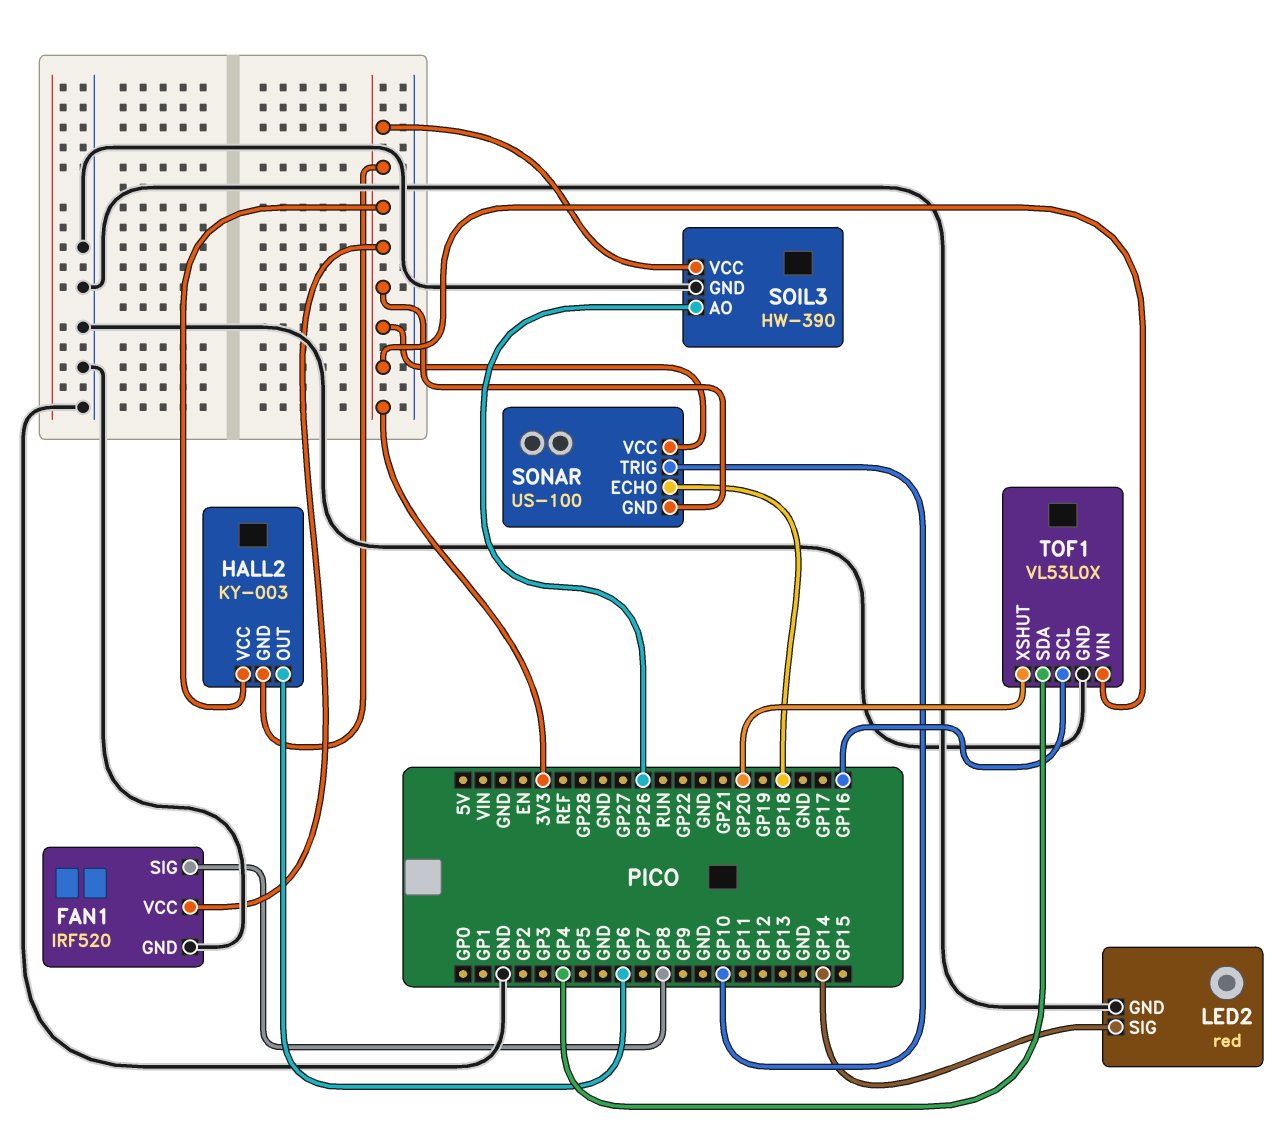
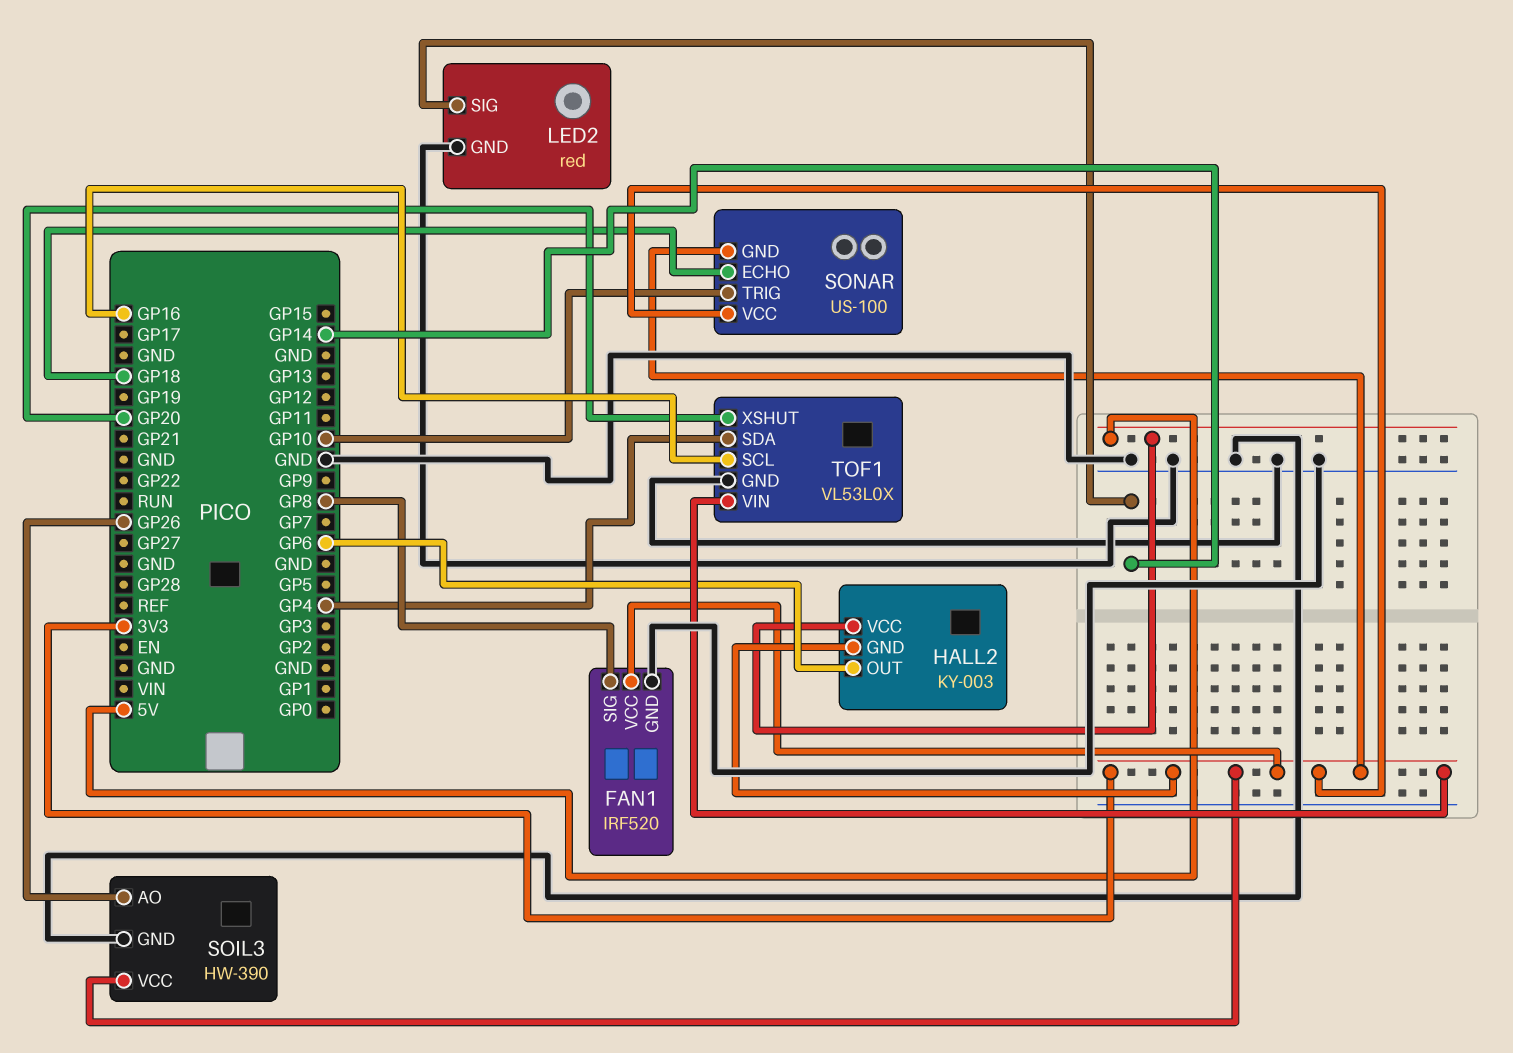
HALL2 pin VCC: 3V3 -> 5V

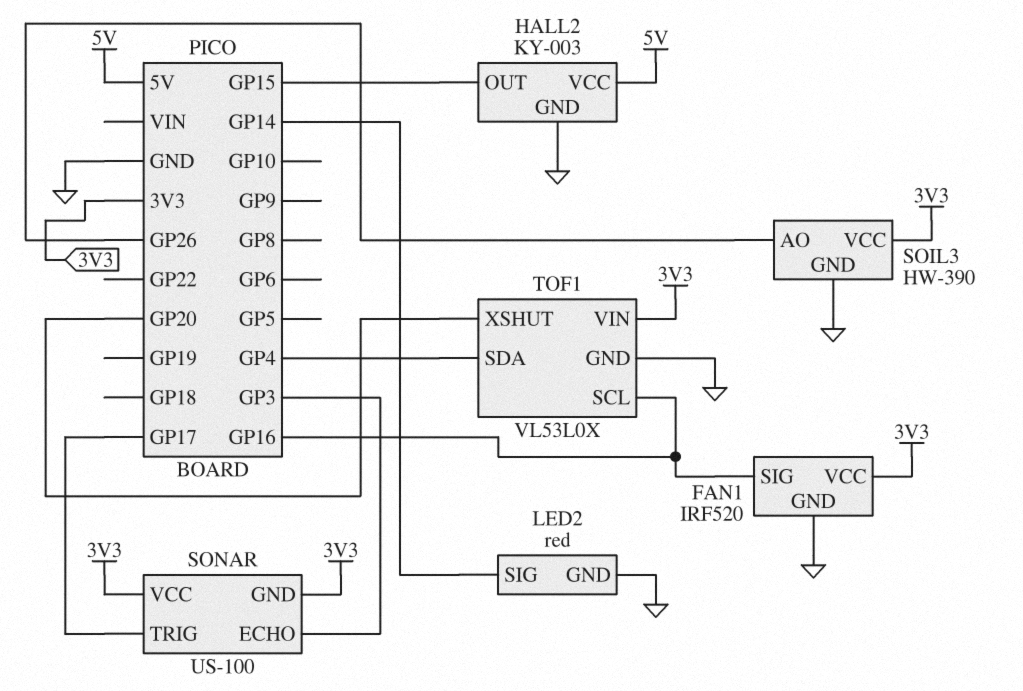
FAN1 pin SIG: GP8 -> GP16
HALL2 pin GND: 3V3 -> GND
HALL2 pin OUT: GP6 -> GP15
SONAR pin ECHO: GP18 -> GP3
SONAR pin TRIG: GP10 -> GP17

